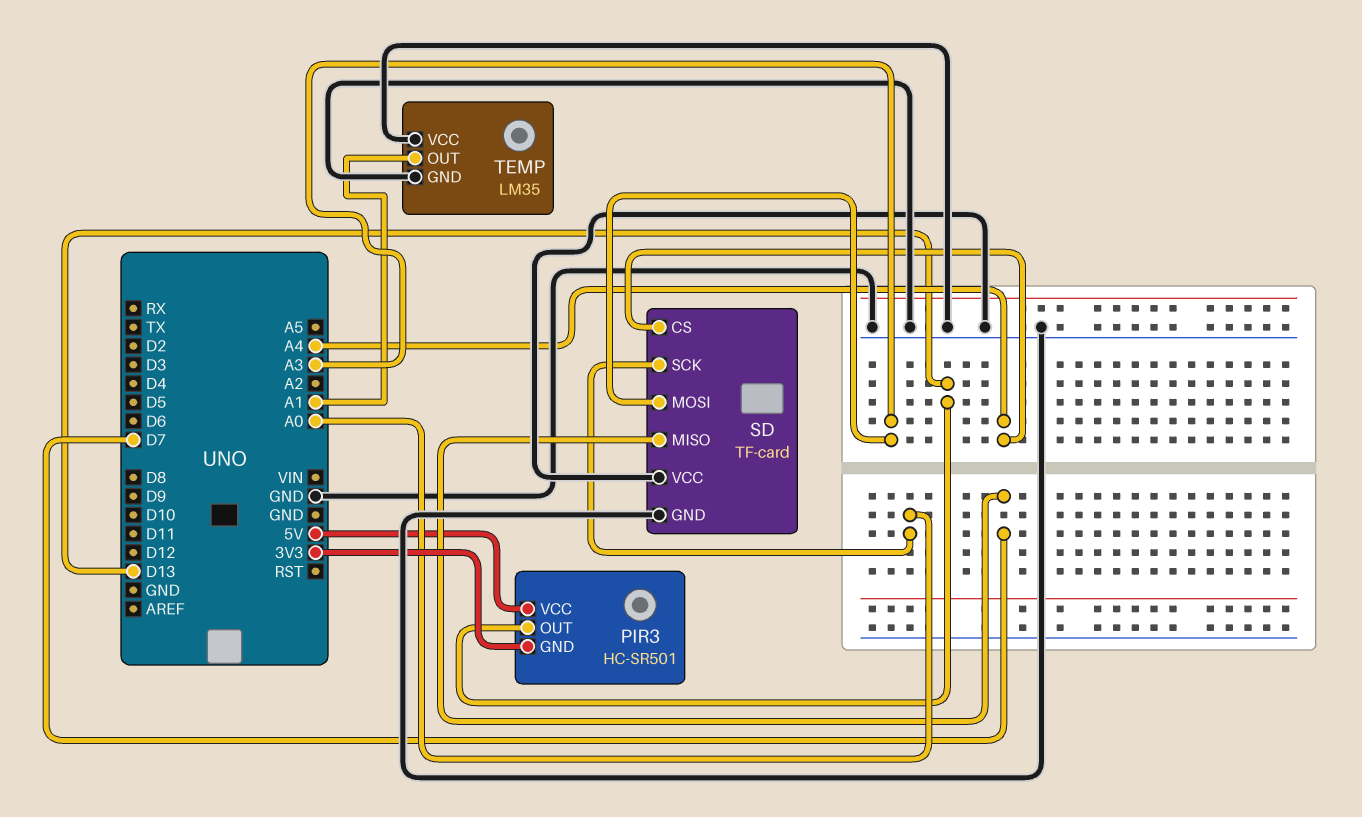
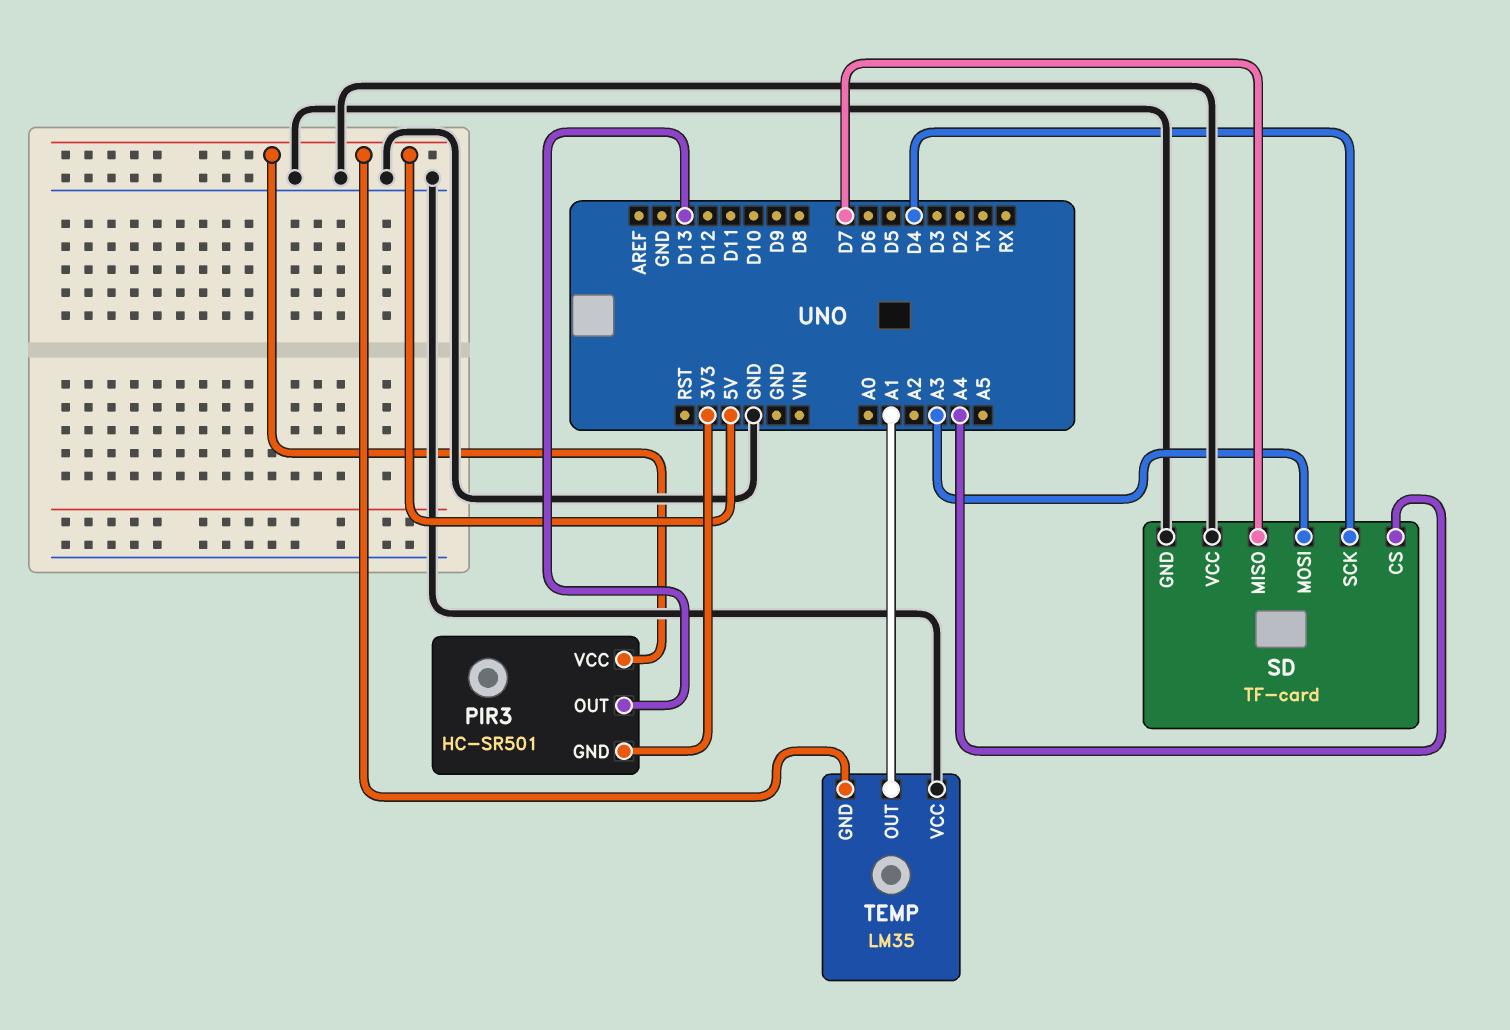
SD pin SCK: A0 -> D4
TEMP pin GND: GND -> 5V

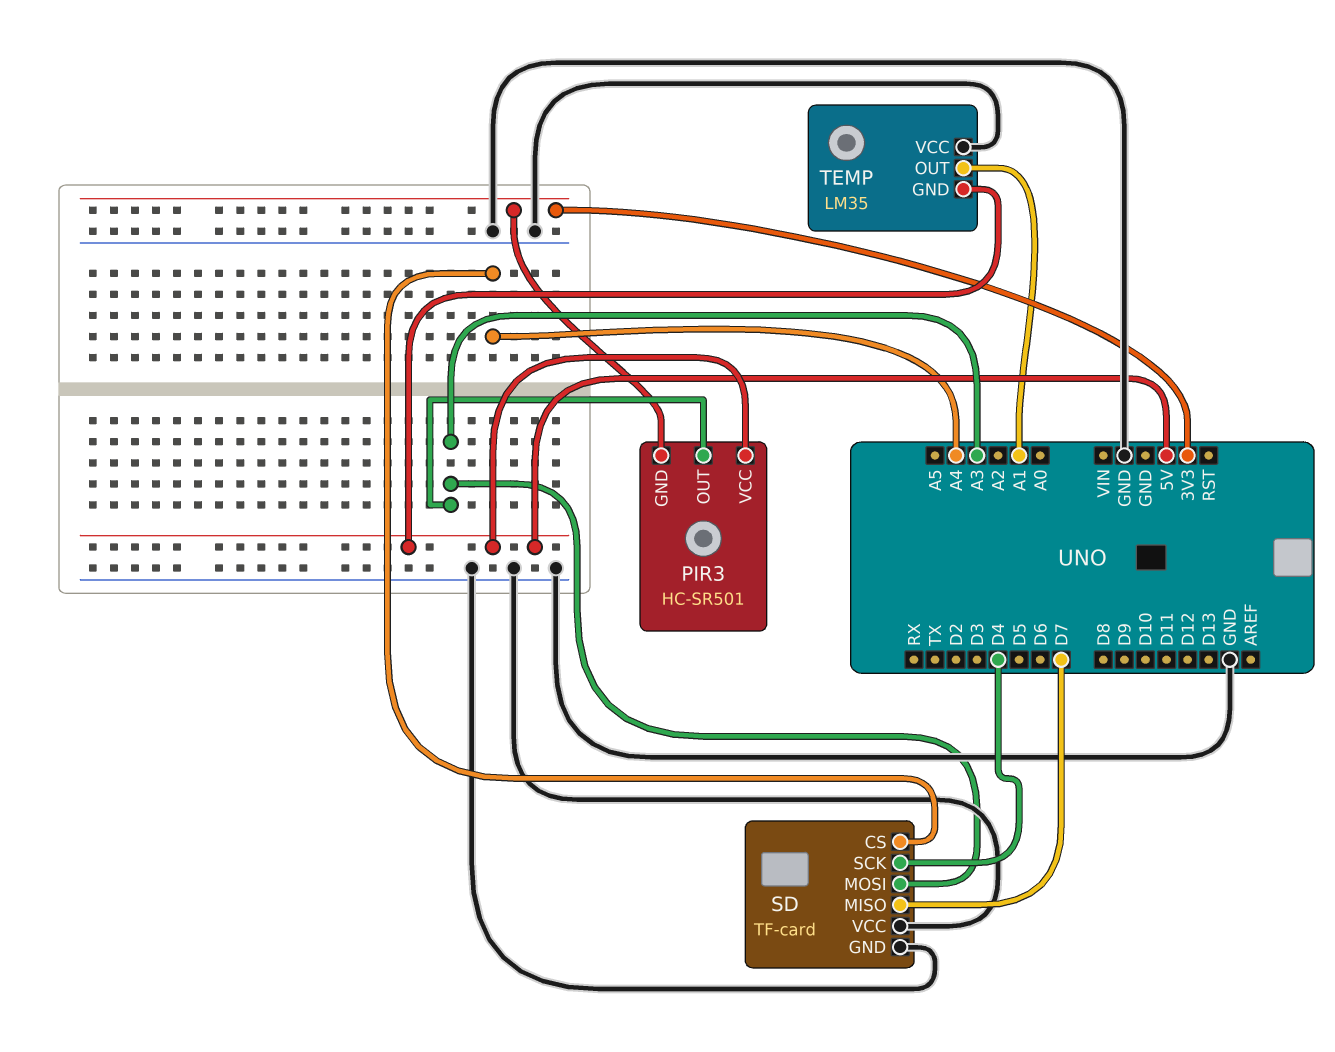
PIR3 pin OUT: D13 -> A3

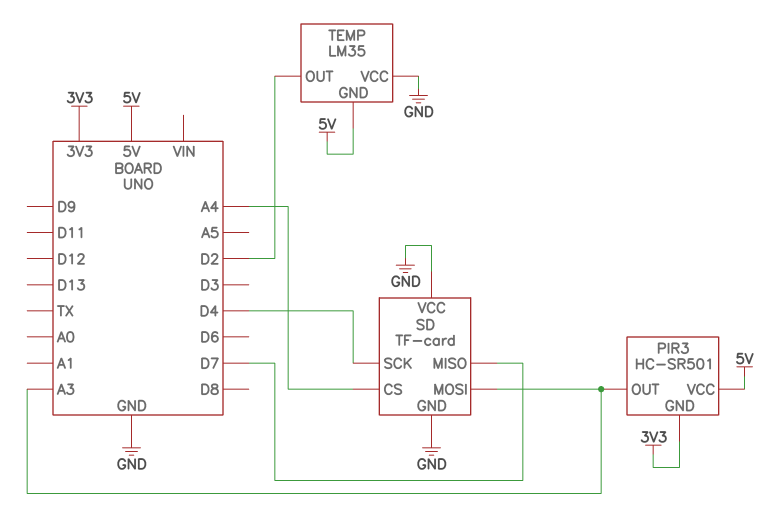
TEMP pin OUT: A1 -> D2

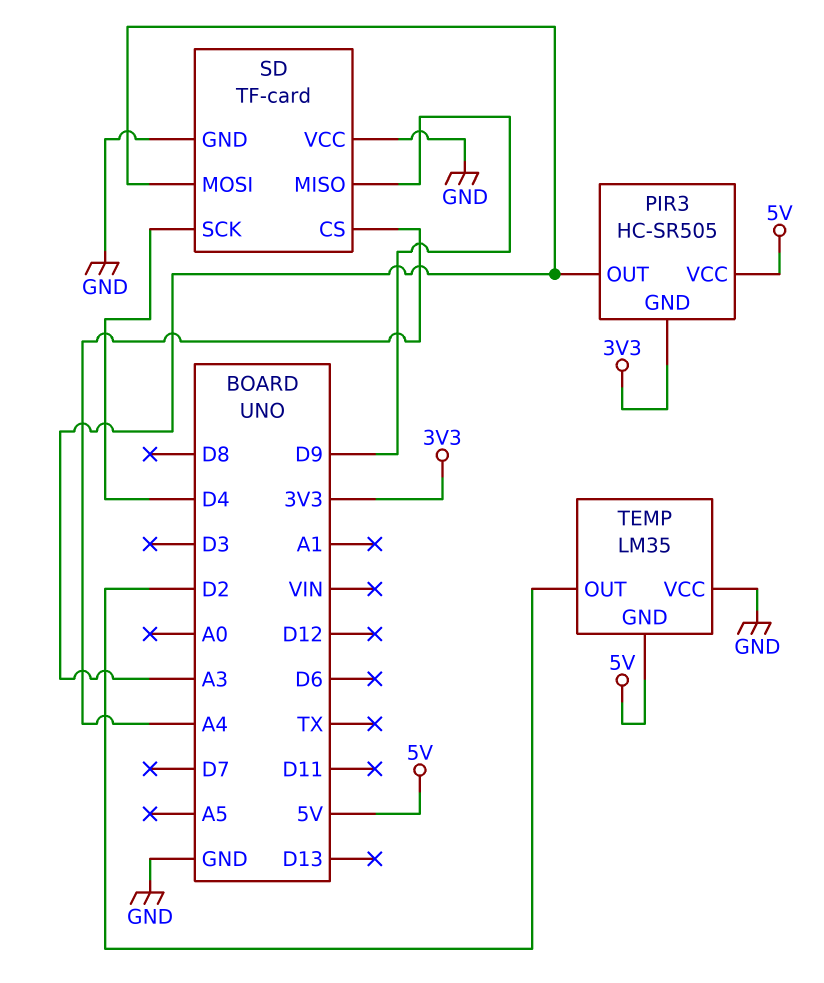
PIR3: HC-SR501 -> HC-SR505
SD pin MISO: D7 -> D9

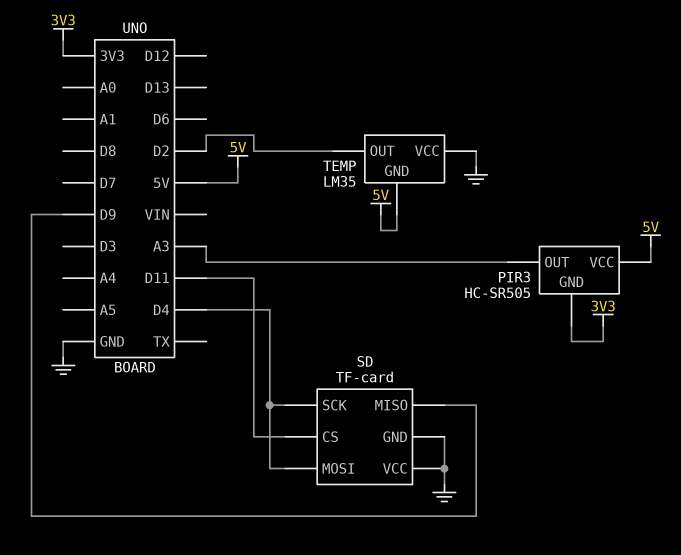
SD pin CS: A4 -> D11
SD pin MOSI: A3 -> D4

